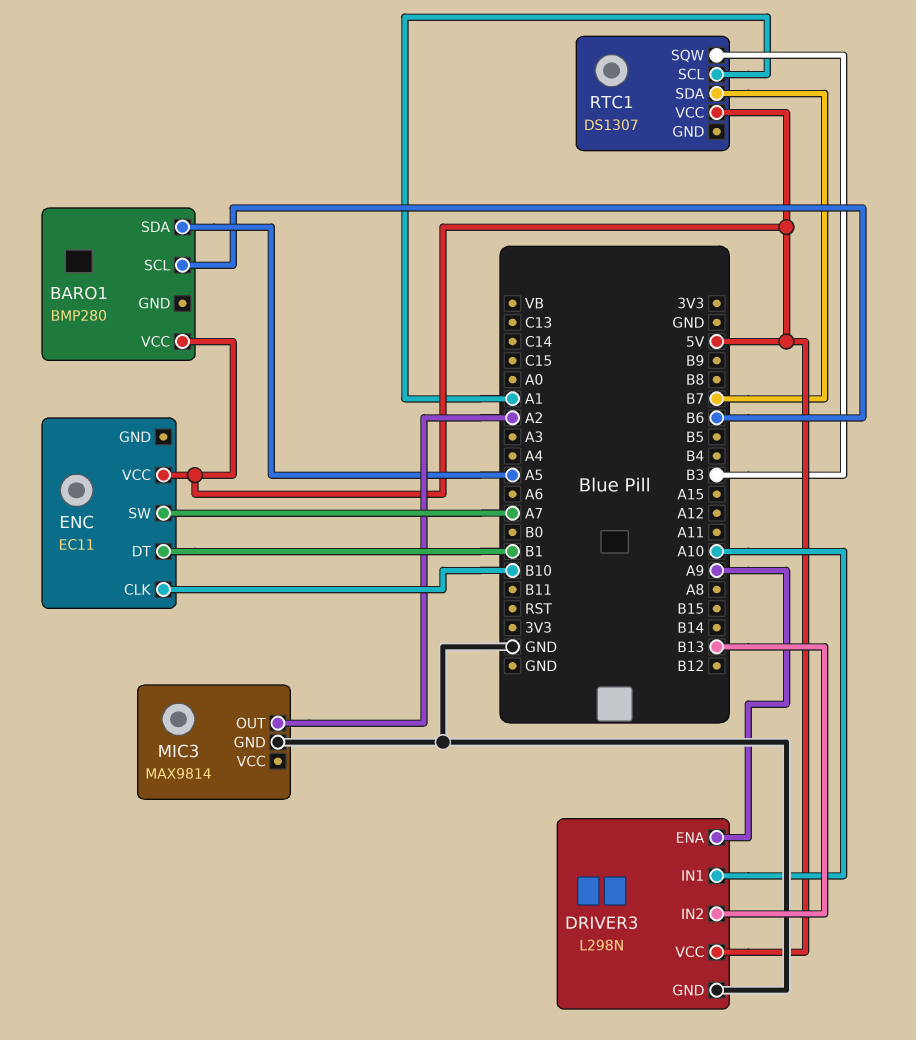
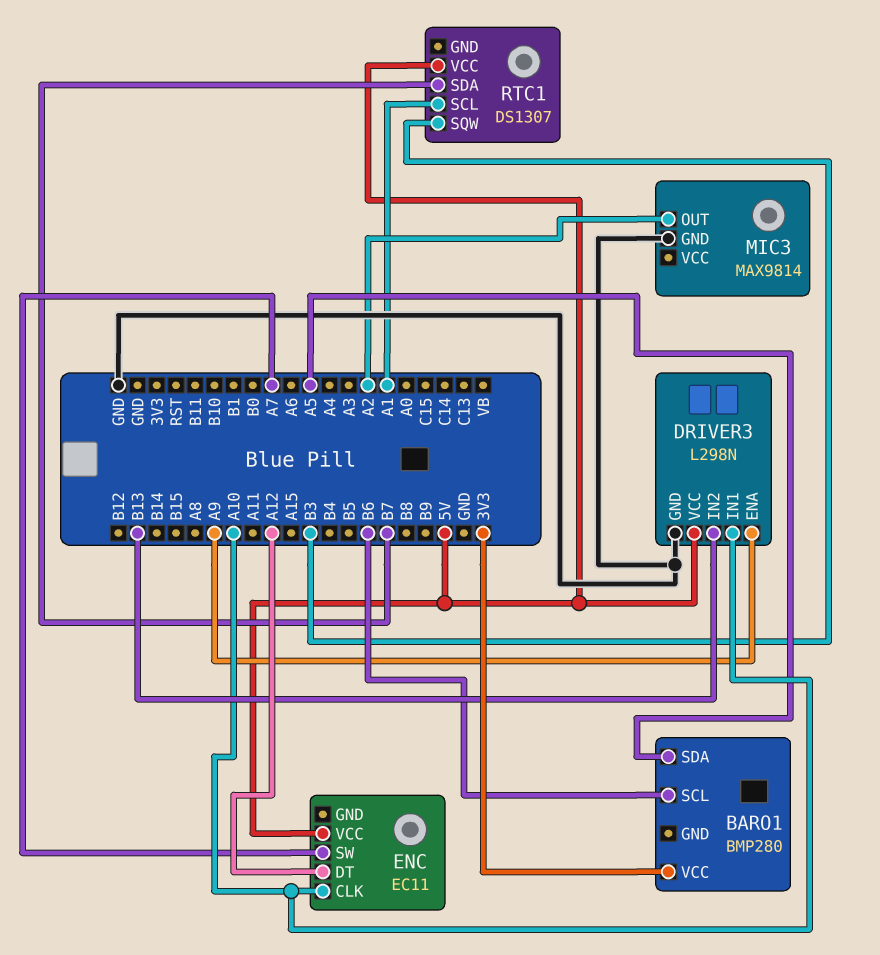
BARO1 pin VCC: 5V -> 3V3
ENC pin CLK: B10 -> A10
ENC pin DT: B1 -> A12

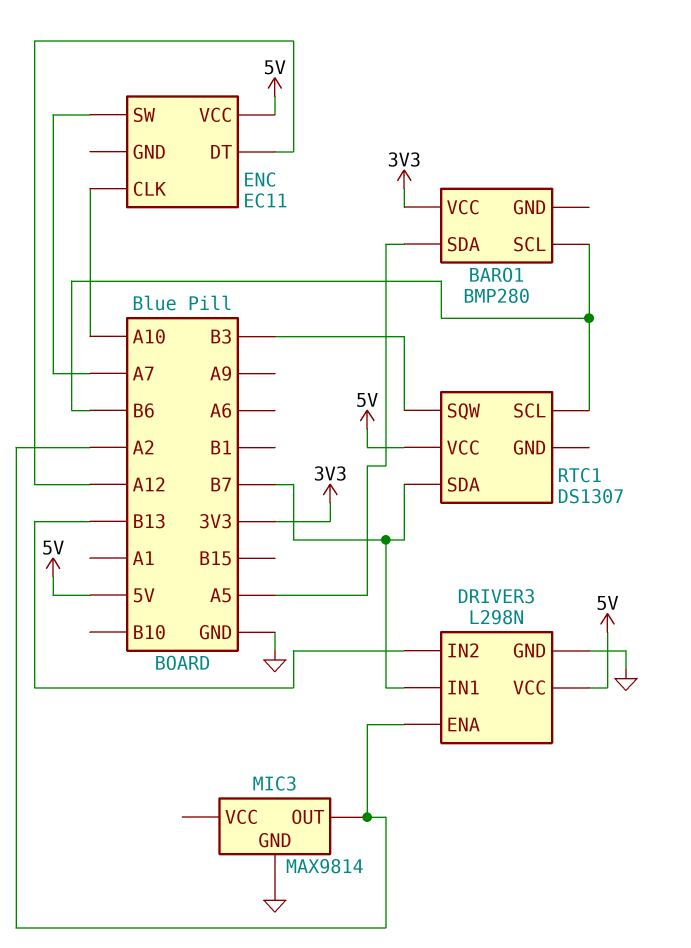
DRIVER3 pin ENA: A9 -> A2
DRIVER3 pin IN1: A10 -> B7
RTC1 pin SCL: A1 -> B6

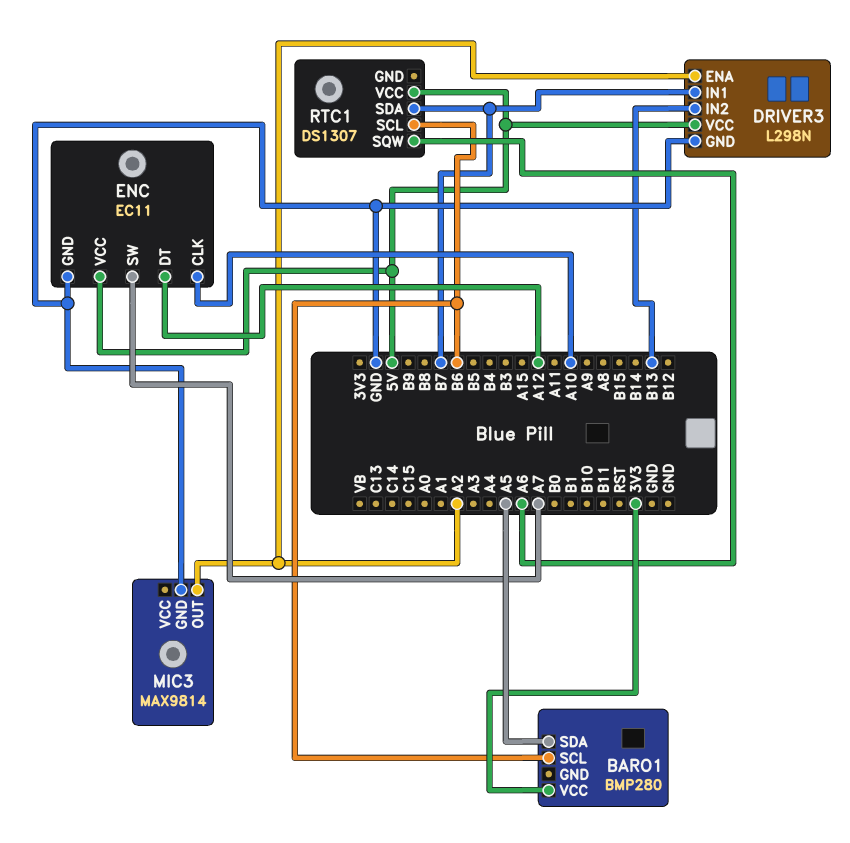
ENC pin GND: none -> GND
RTC1 pin SQW: B3 -> A6

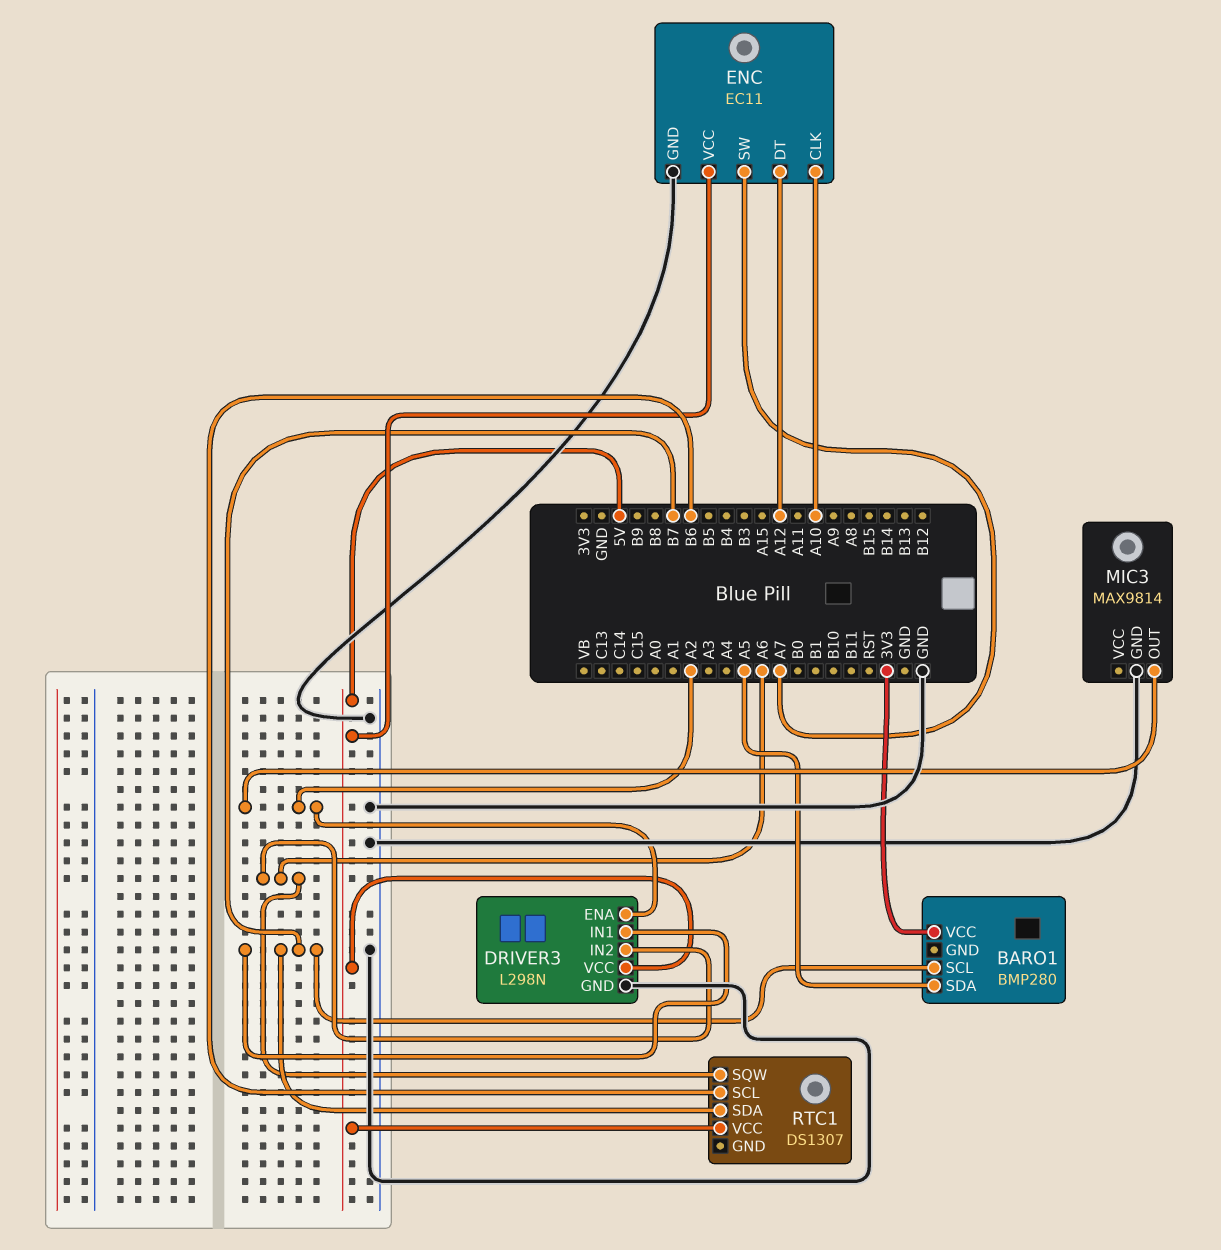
BARO1 pin SCL: B6 -> B7
DRIVER3 pin IN2: B13 -> A6

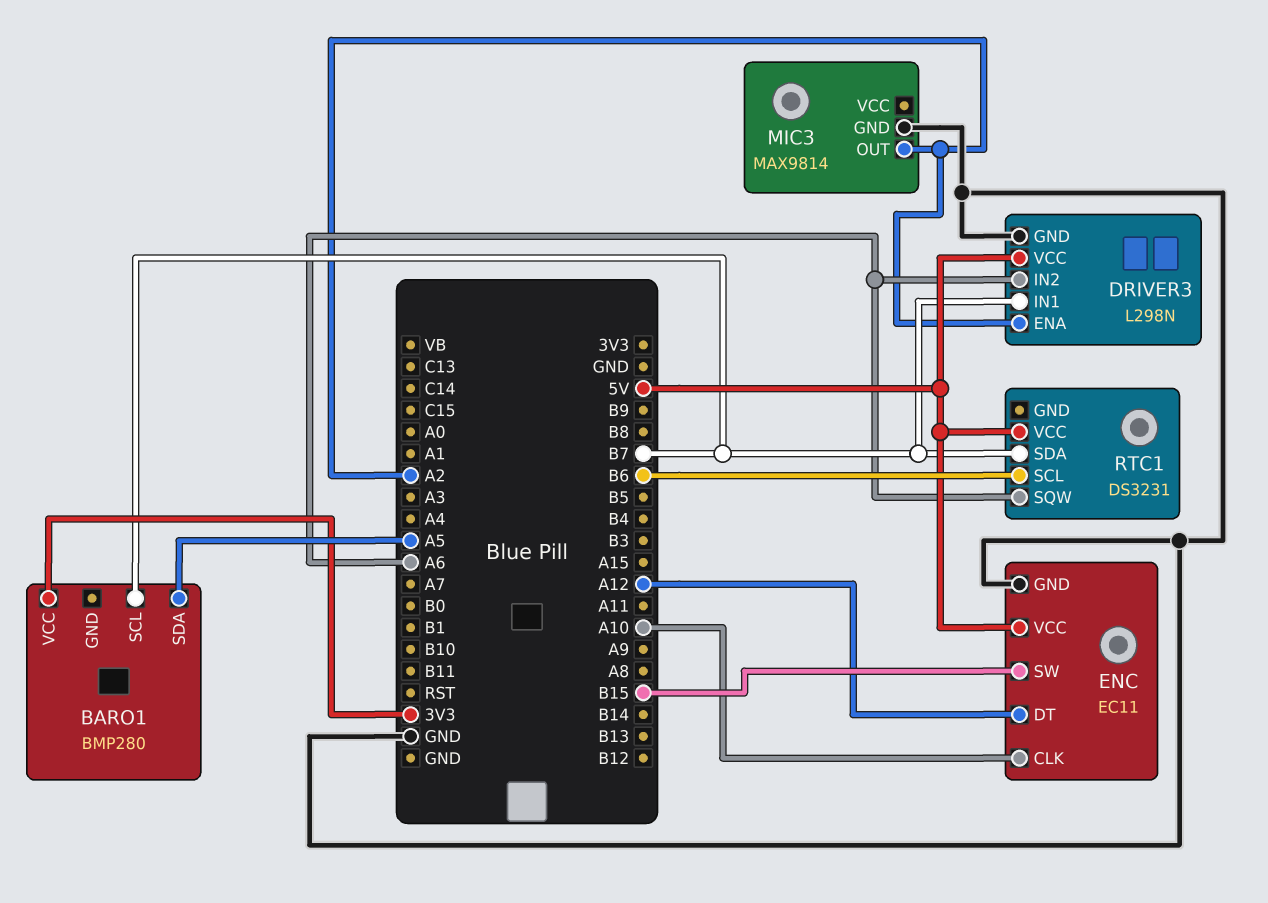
ENC pin SW: A7 -> B15
RTC1: DS1307 -> DS3231

